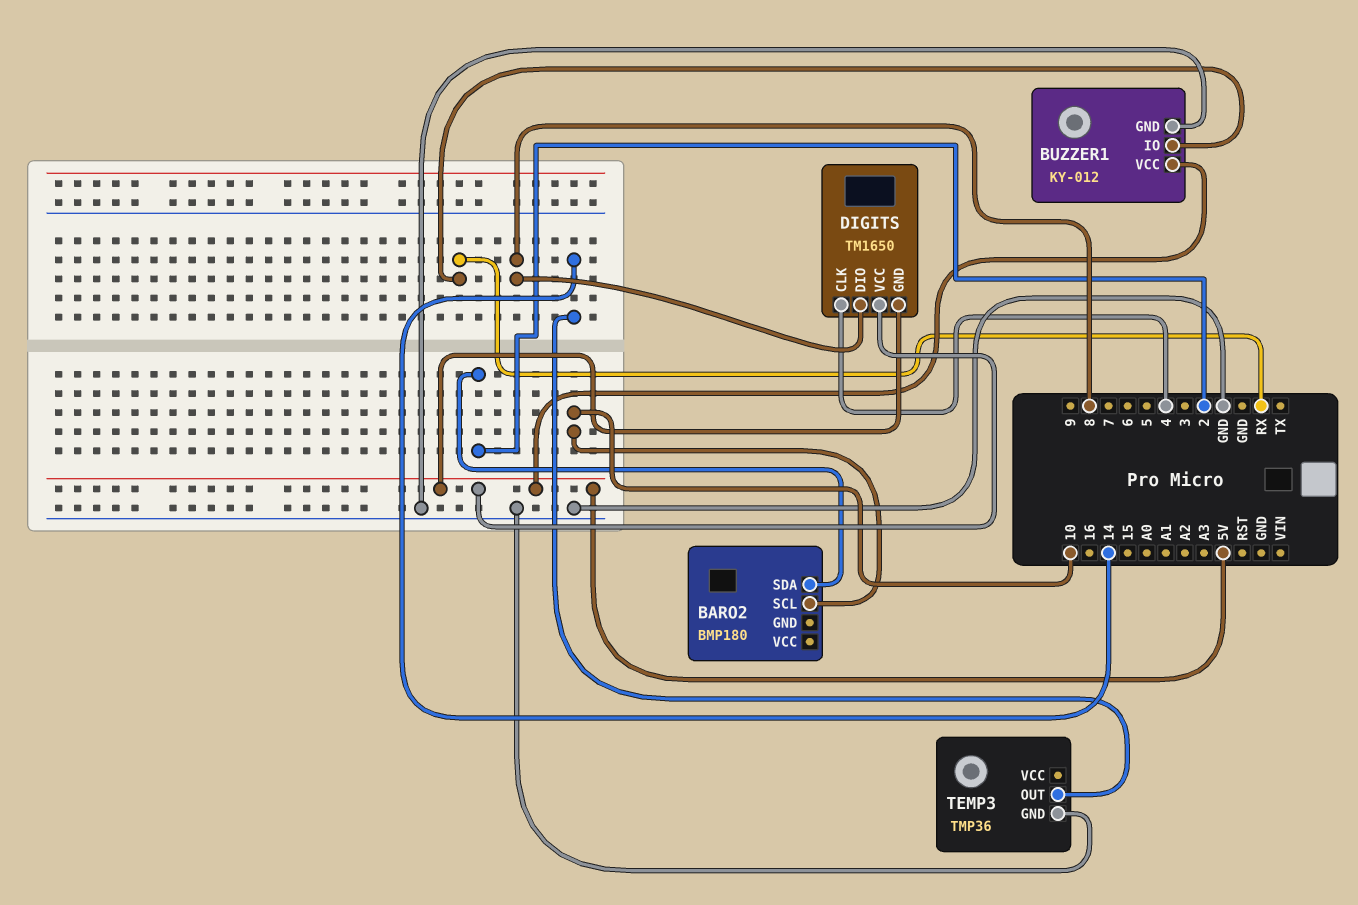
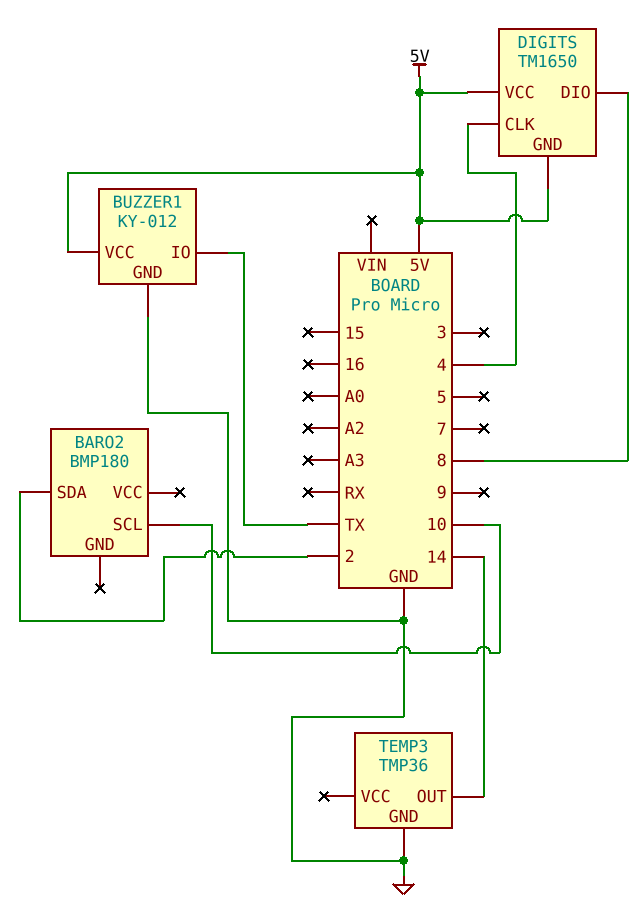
BUZZER1 pin IO: RX -> TX

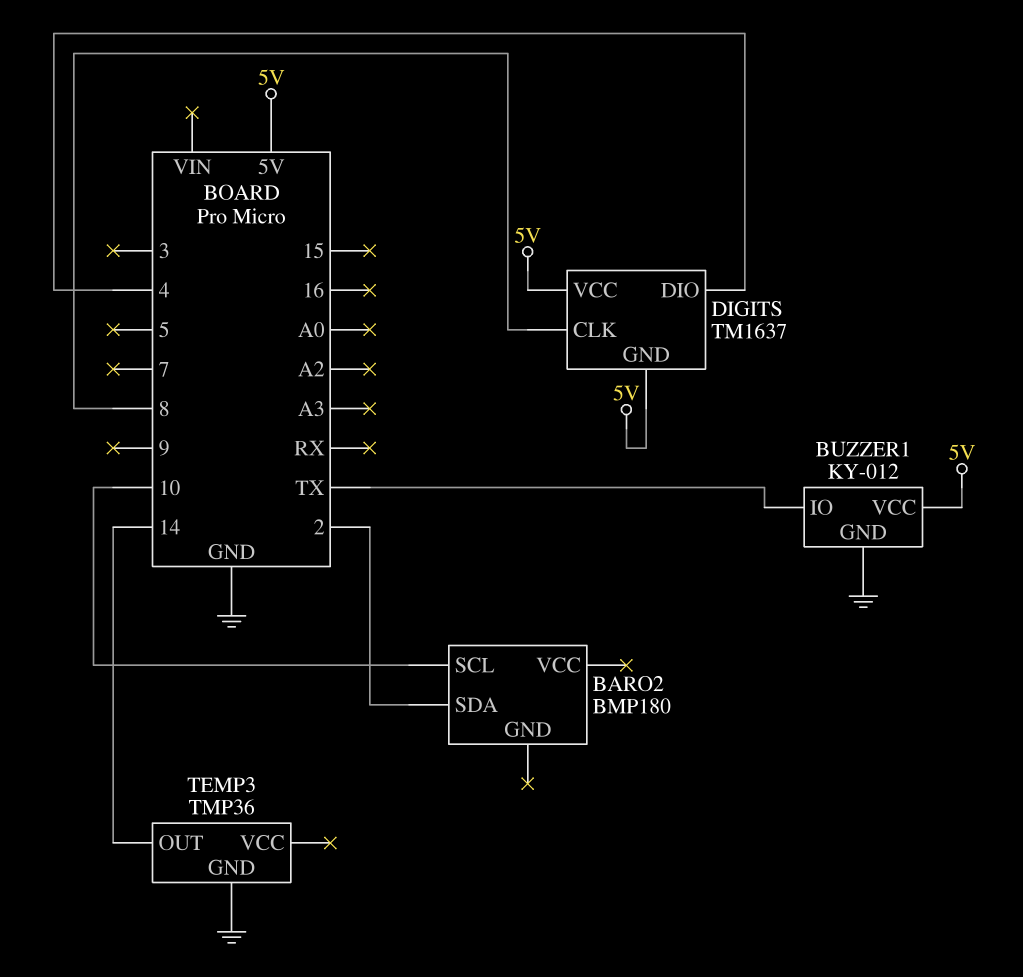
DIGITS: TM1650 -> TM1637
DIGITS pin CLK: 4 -> 8
DIGITS pin DIO: 8 -> 4

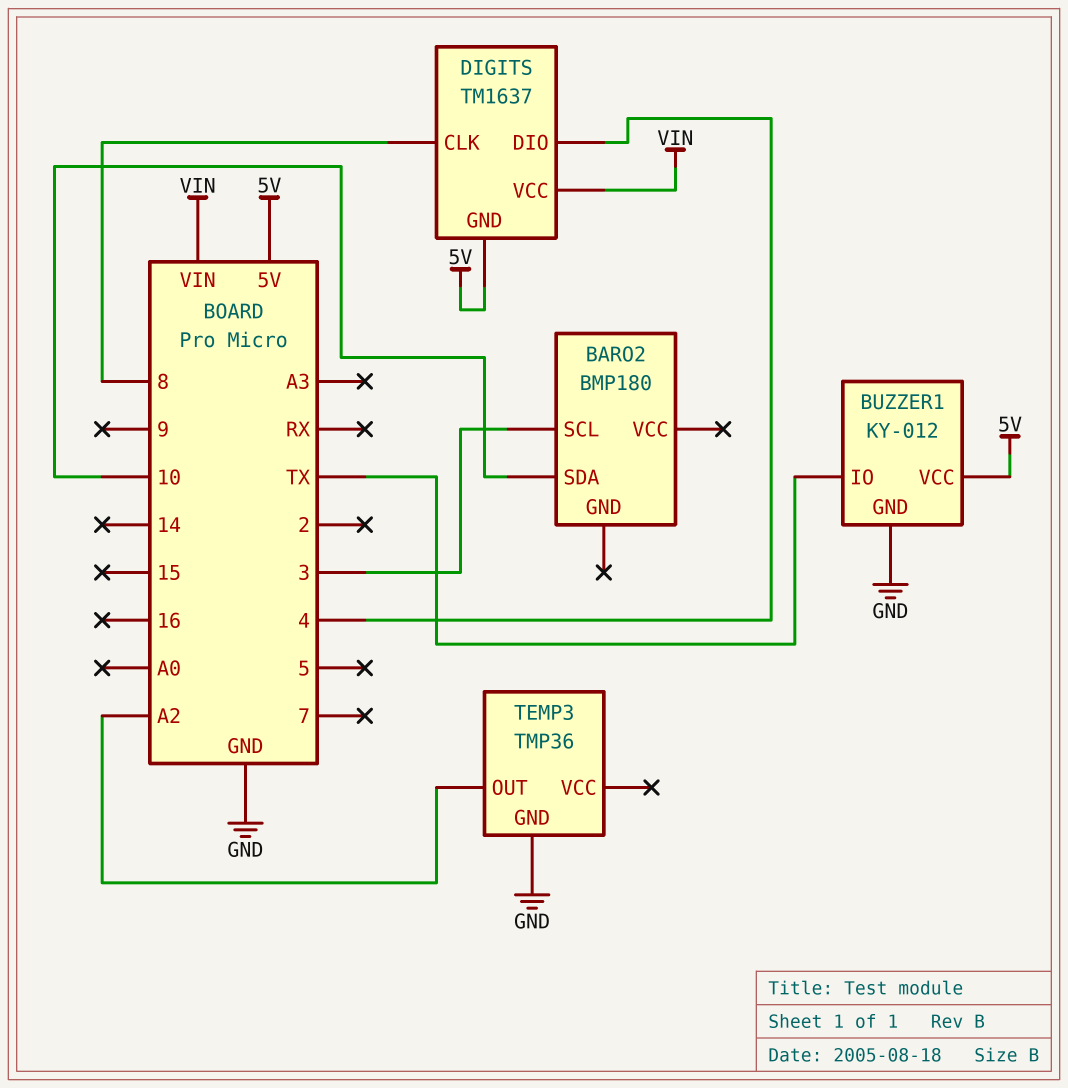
BARO2 pin SCL: 10 -> 3
BARO2 pin SDA: 2 -> 10
DIGITS pin VCC: 5V -> VIN
TEMP3 pin OUT: 14 -> A2

